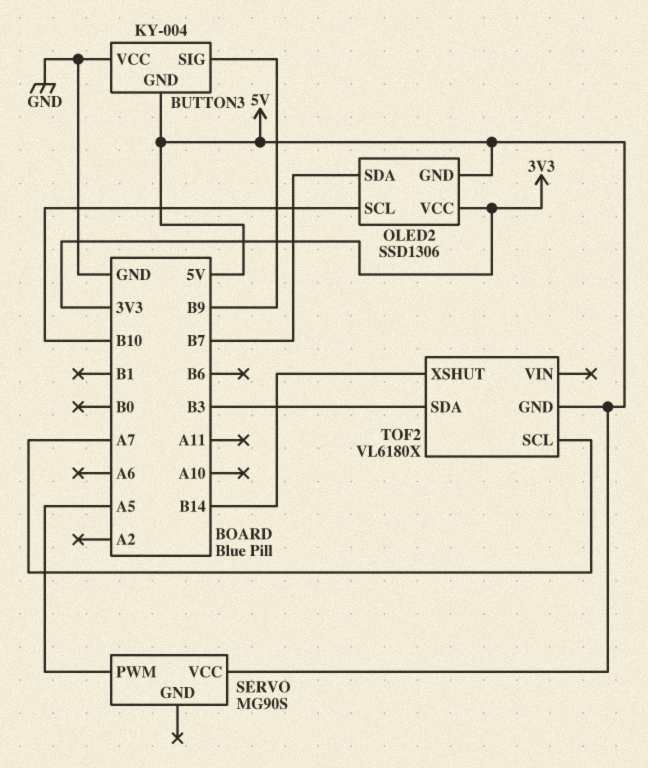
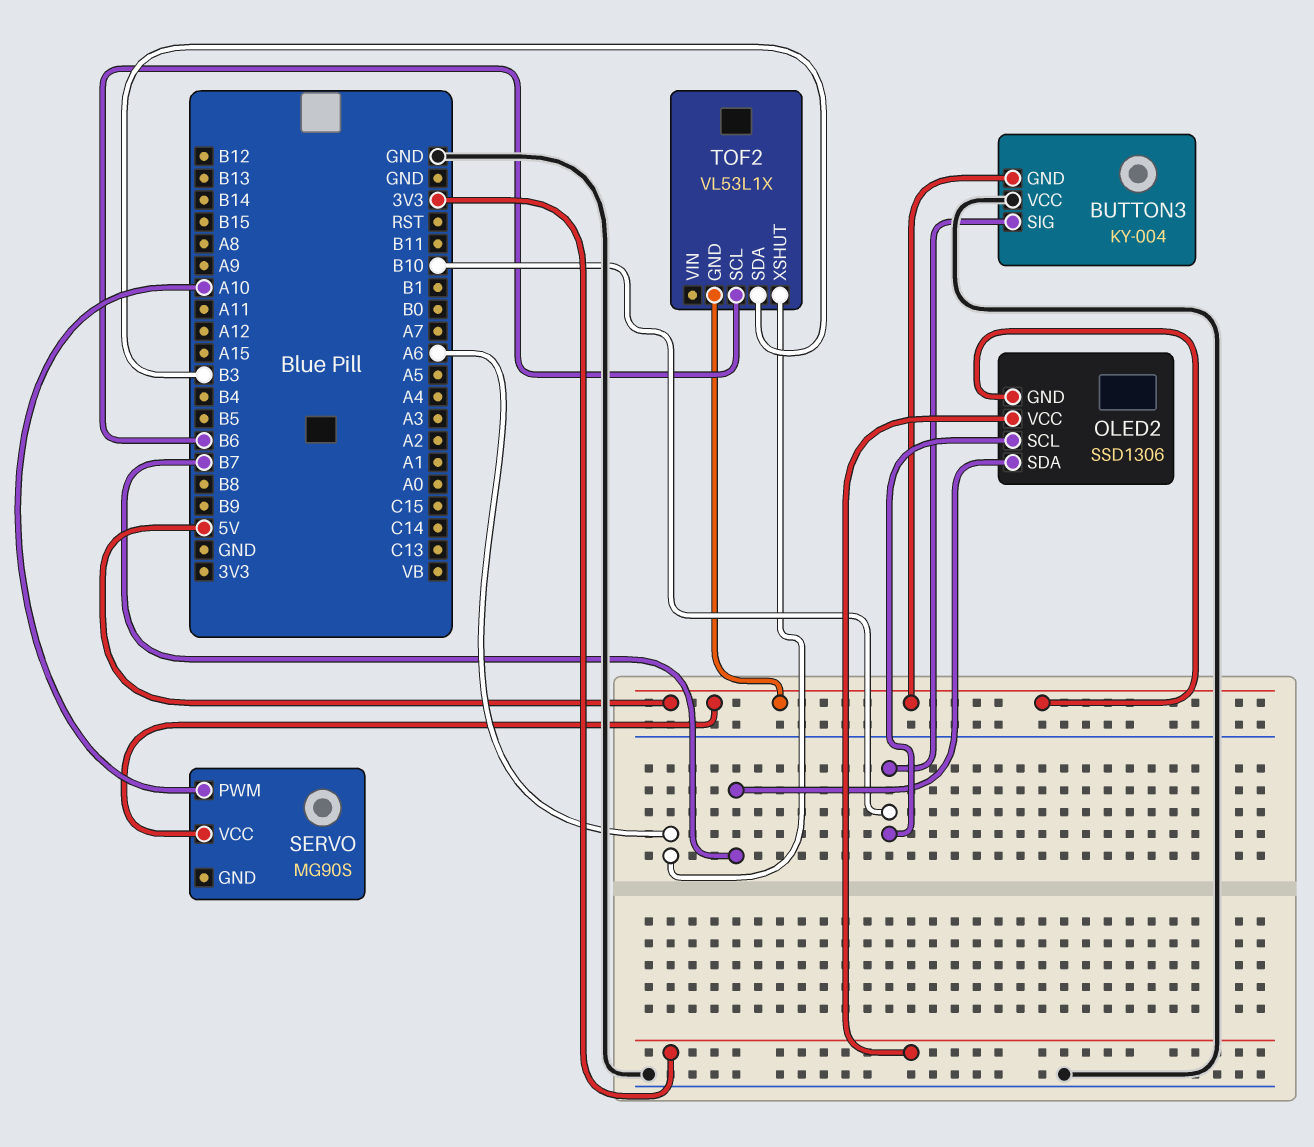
BUTTON3 pin SIG: B9 -> B10
SERVO pin PWM: A5 -> A10
TOF2: VL6180X -> VL53L1X
TOF2 pin SCL: A7 -> B6
TOF2 pin XSHUT: B14 -> A6

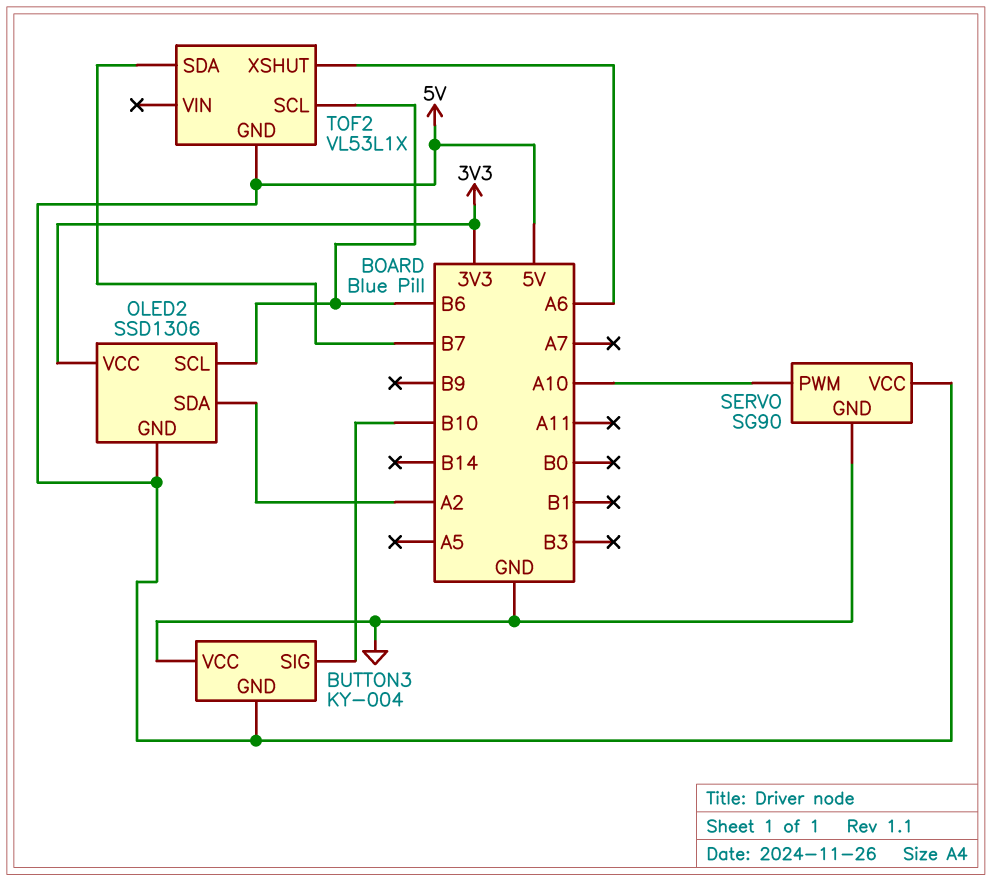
OLED2 pin SCL: B10 -> B6
OLED2 pin SDA: B7 -> A2
SERVO: MG90S -> SG90
SERVO pin GND: none -> GND
TOF2 pin SDA: B3 -> B7

